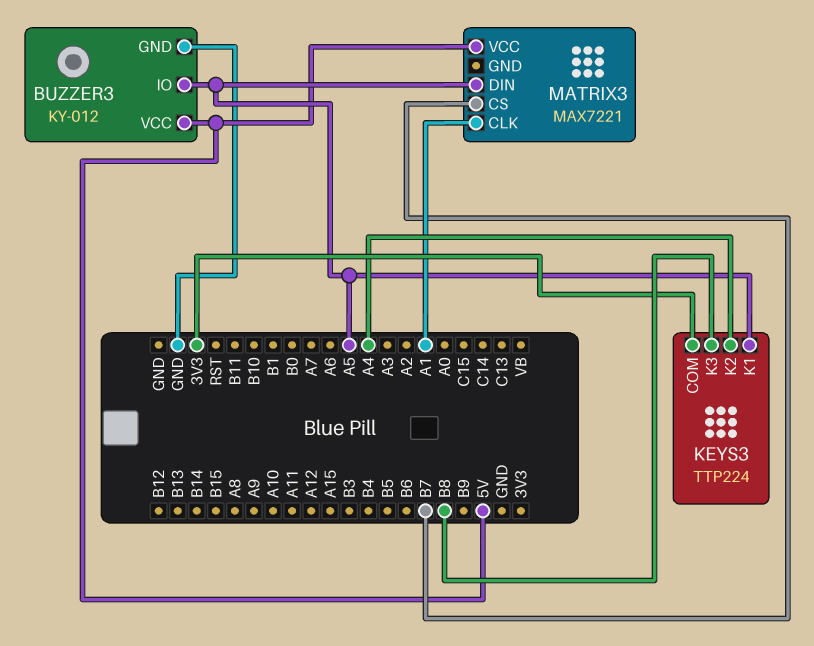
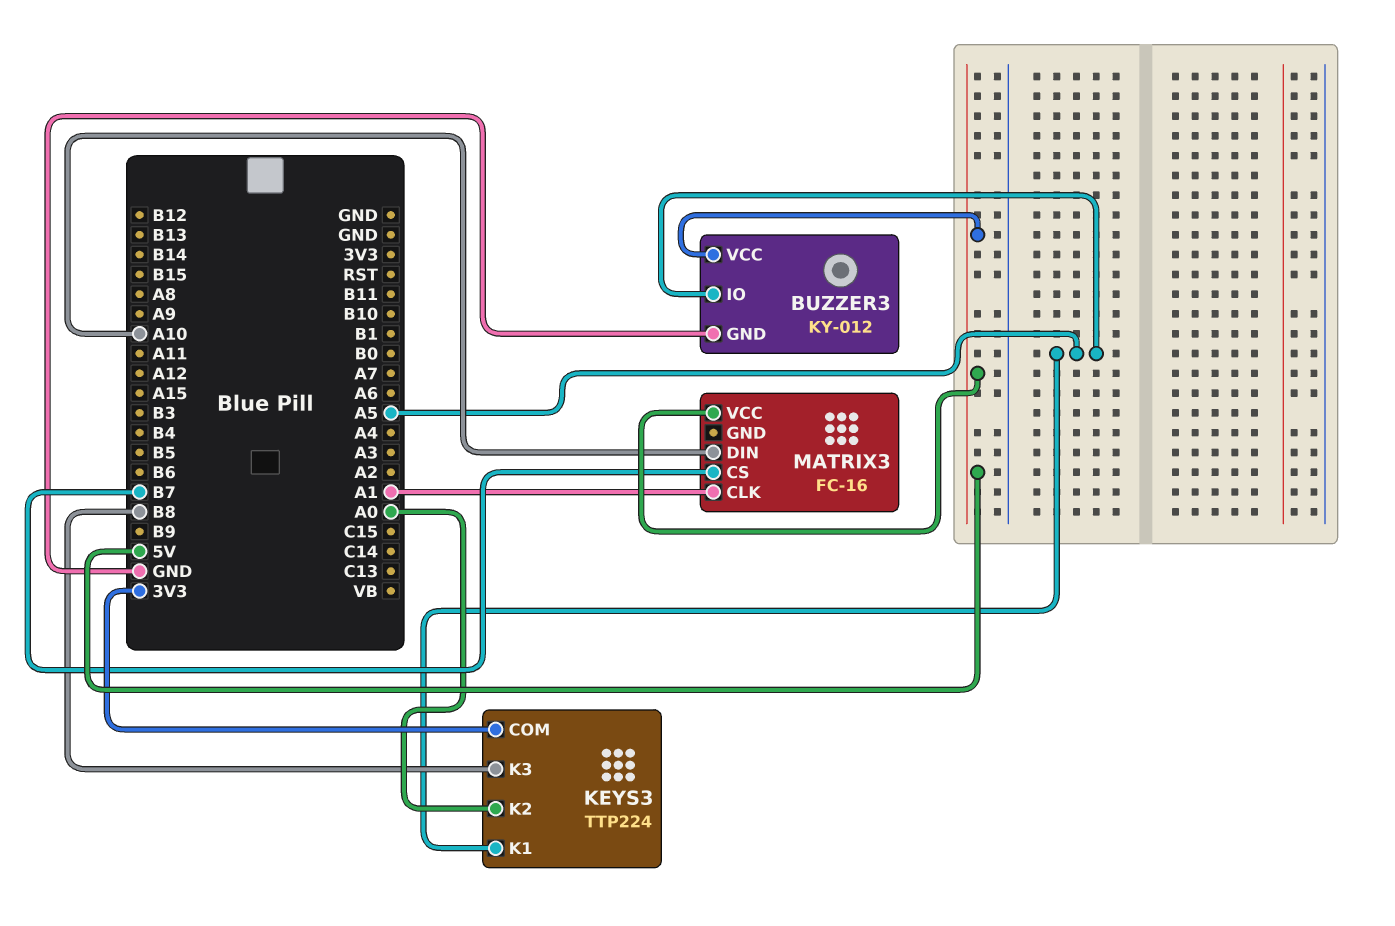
KEYS3 pin K2: A4 -> A0
MATRIX3: MAX7221 -> FC-16
MATRIX3 pin DIN: A5 -> A10

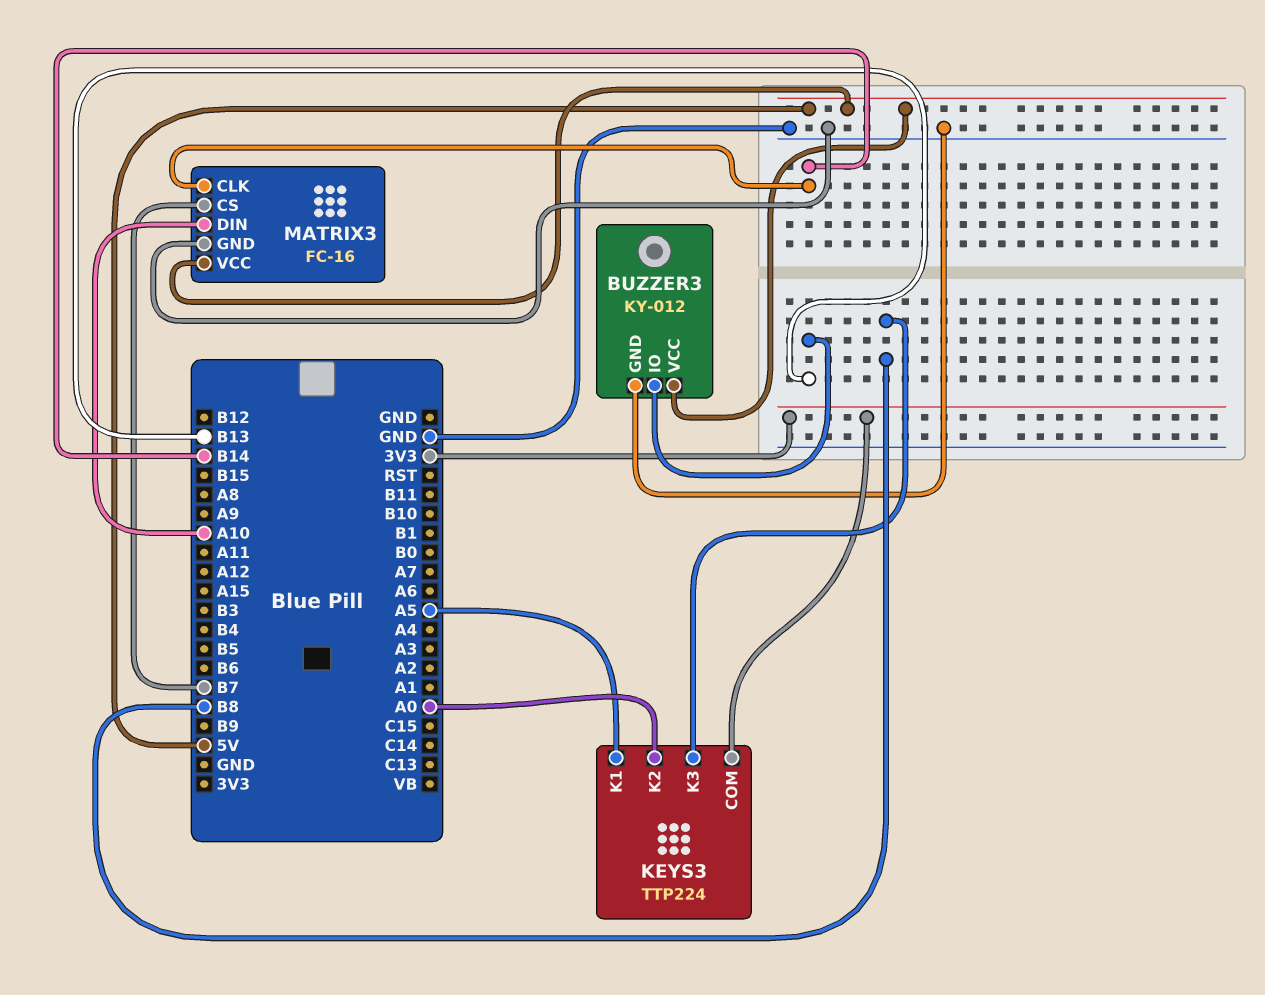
BUZZER3 pin IO: A5 -> B13
MATRIX3 pin CLK: A1 -> B14
MATRIX3 pin GND: none -> GND

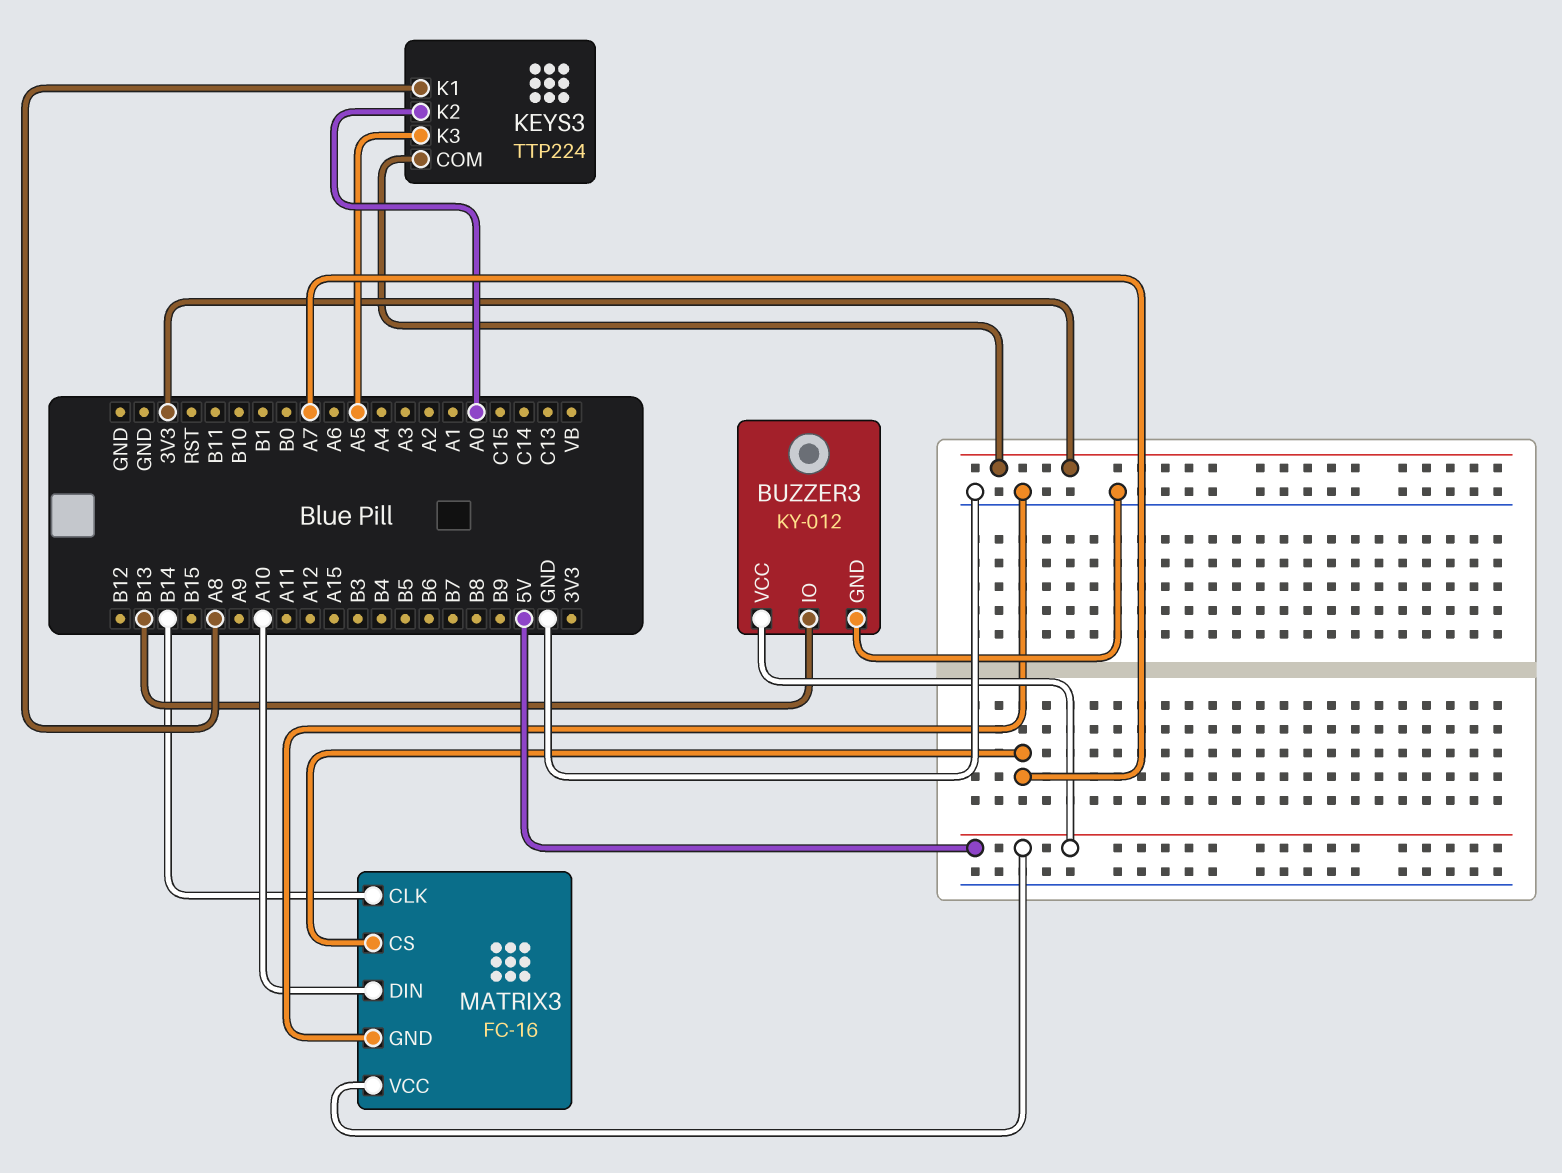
KEYS3 pin K1: A5 -> A8
KEYS3 pin K3: B8 -> A5
MATRIX3 pin CS: B7 -> A7

